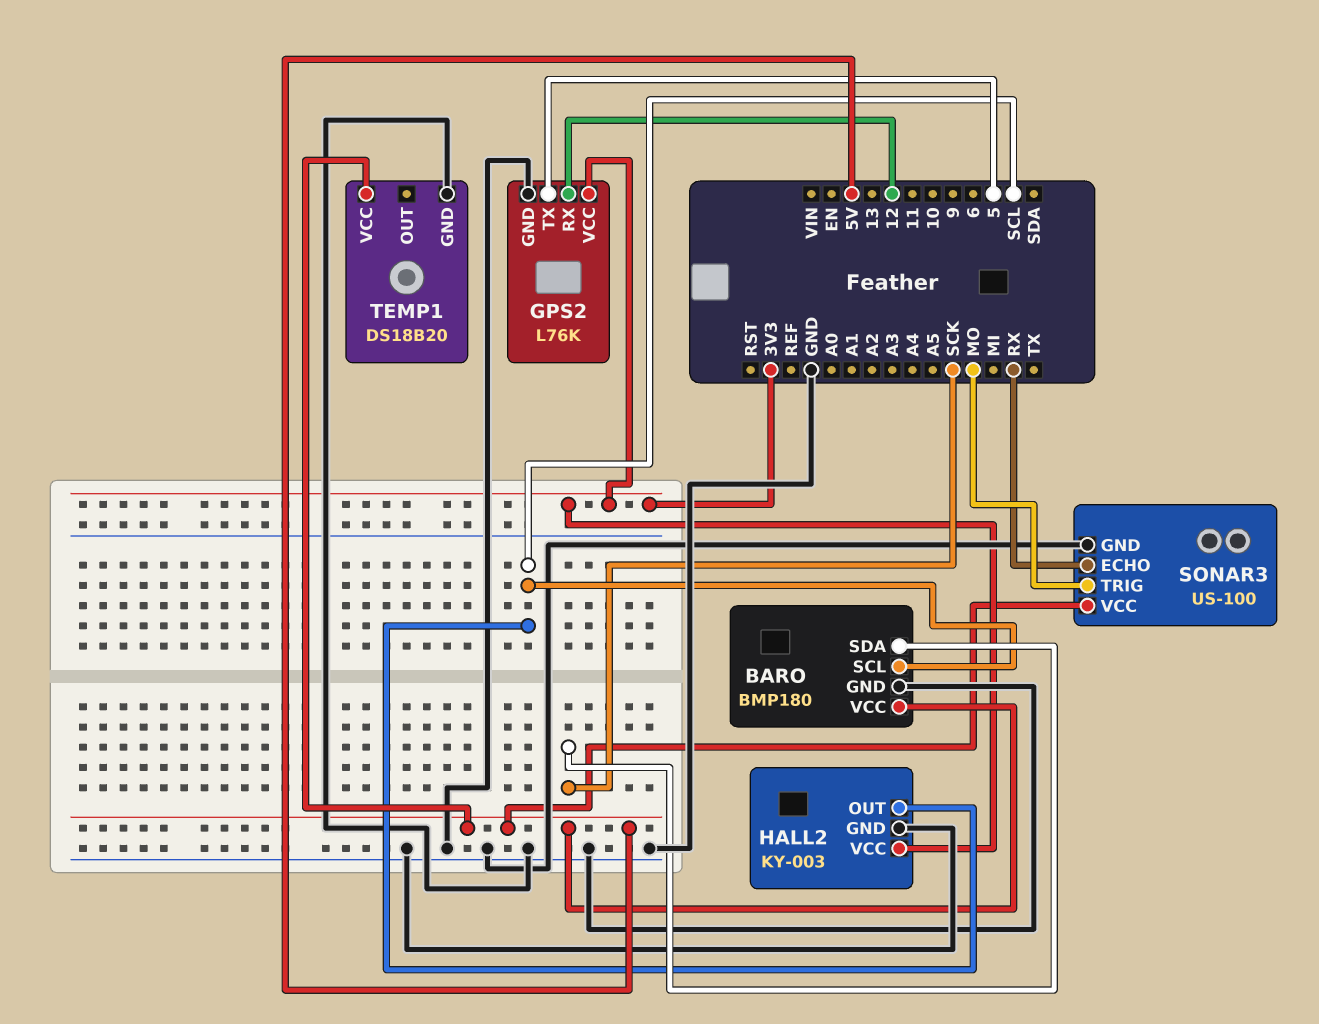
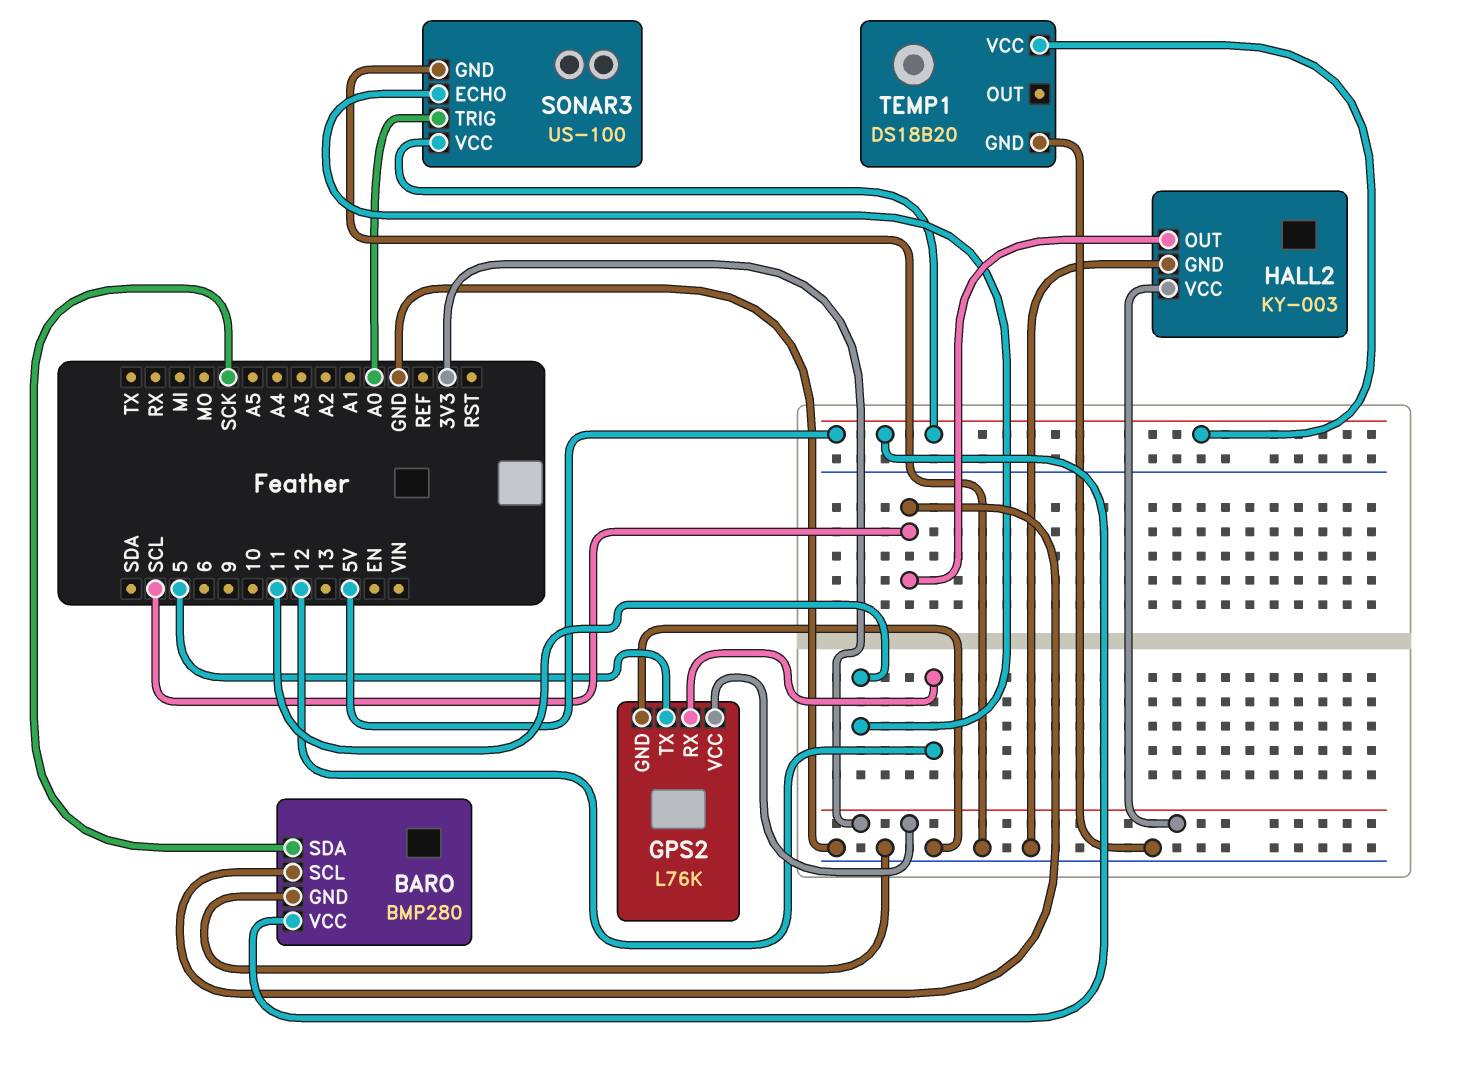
BARO: BMP180 -> BMP280
SONAR3 pin ECHO: RX -> 11
SONAR3 pin TRIG: MO -> A0

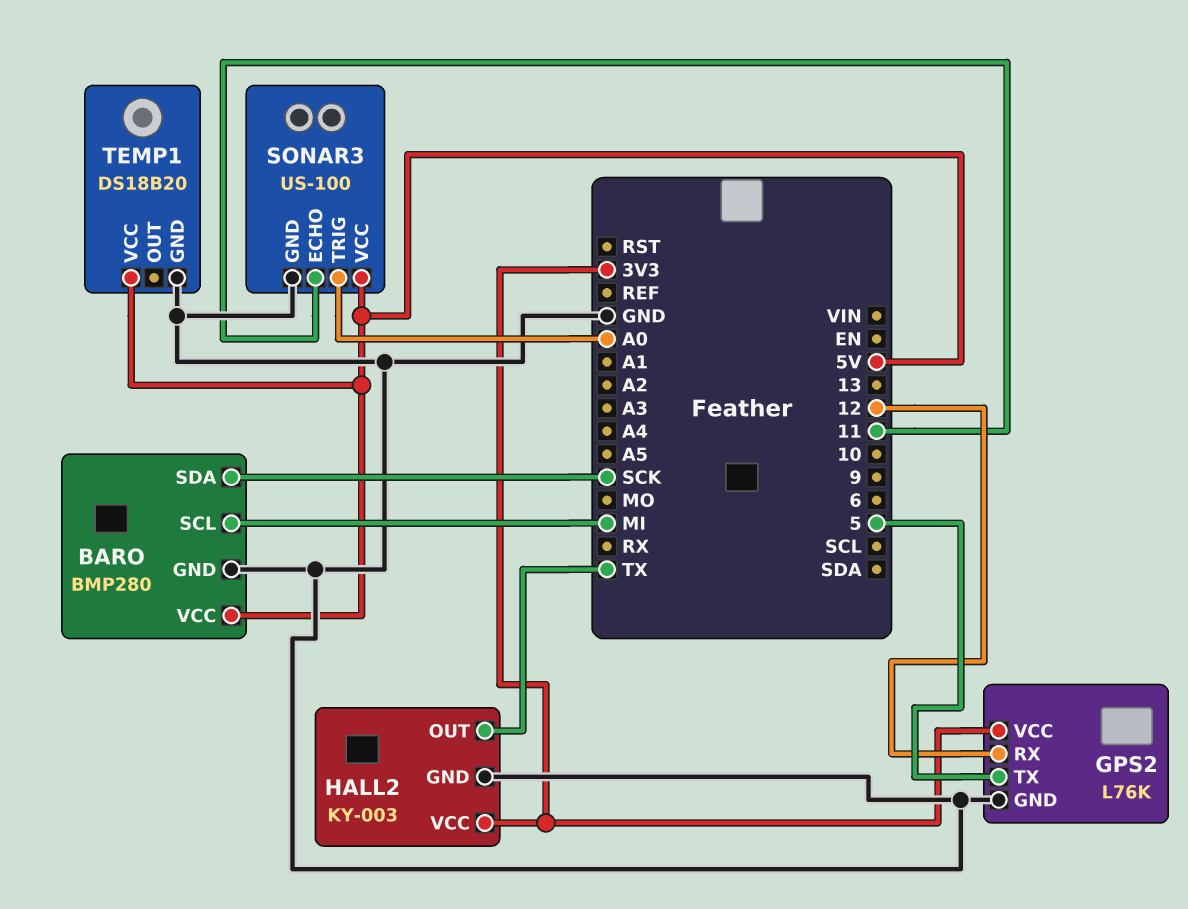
BARO pin SCL: SCL -> MI
HALL2 pin OUT: SCL -> TX

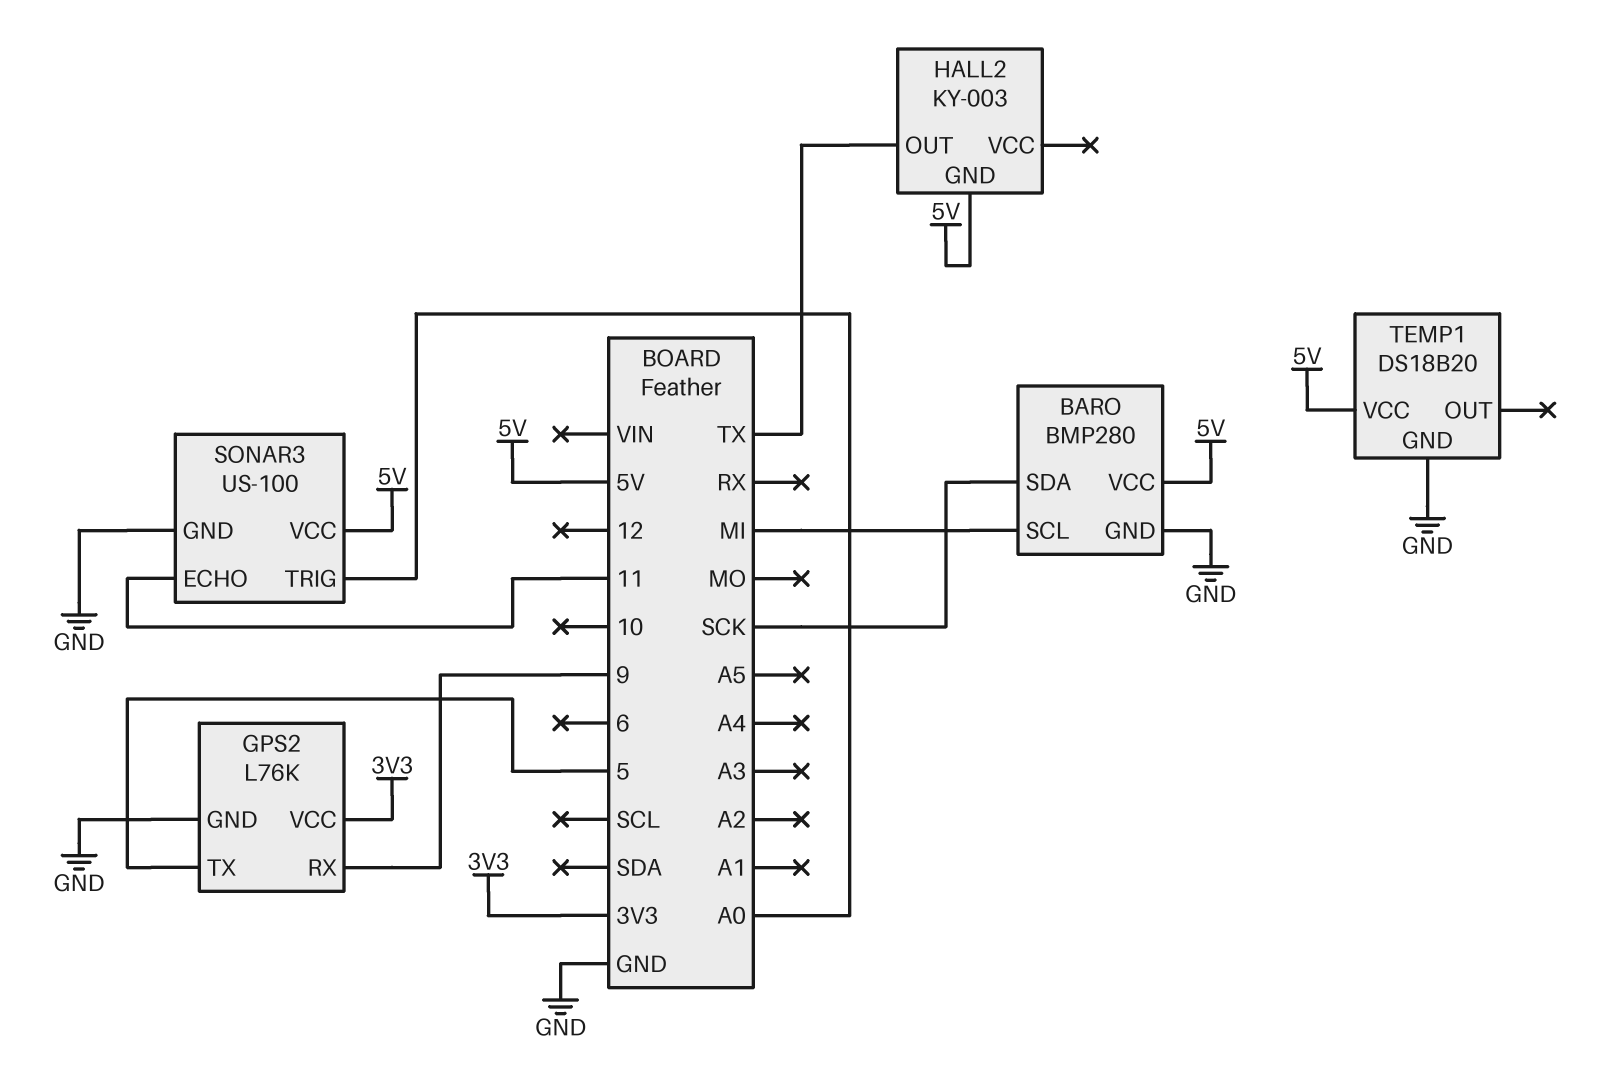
GPS2 pin RX: 12 -> 9
HALL2 pin GND: GND -> 5V
HALL2 pin VCC: 3V3 -> none

